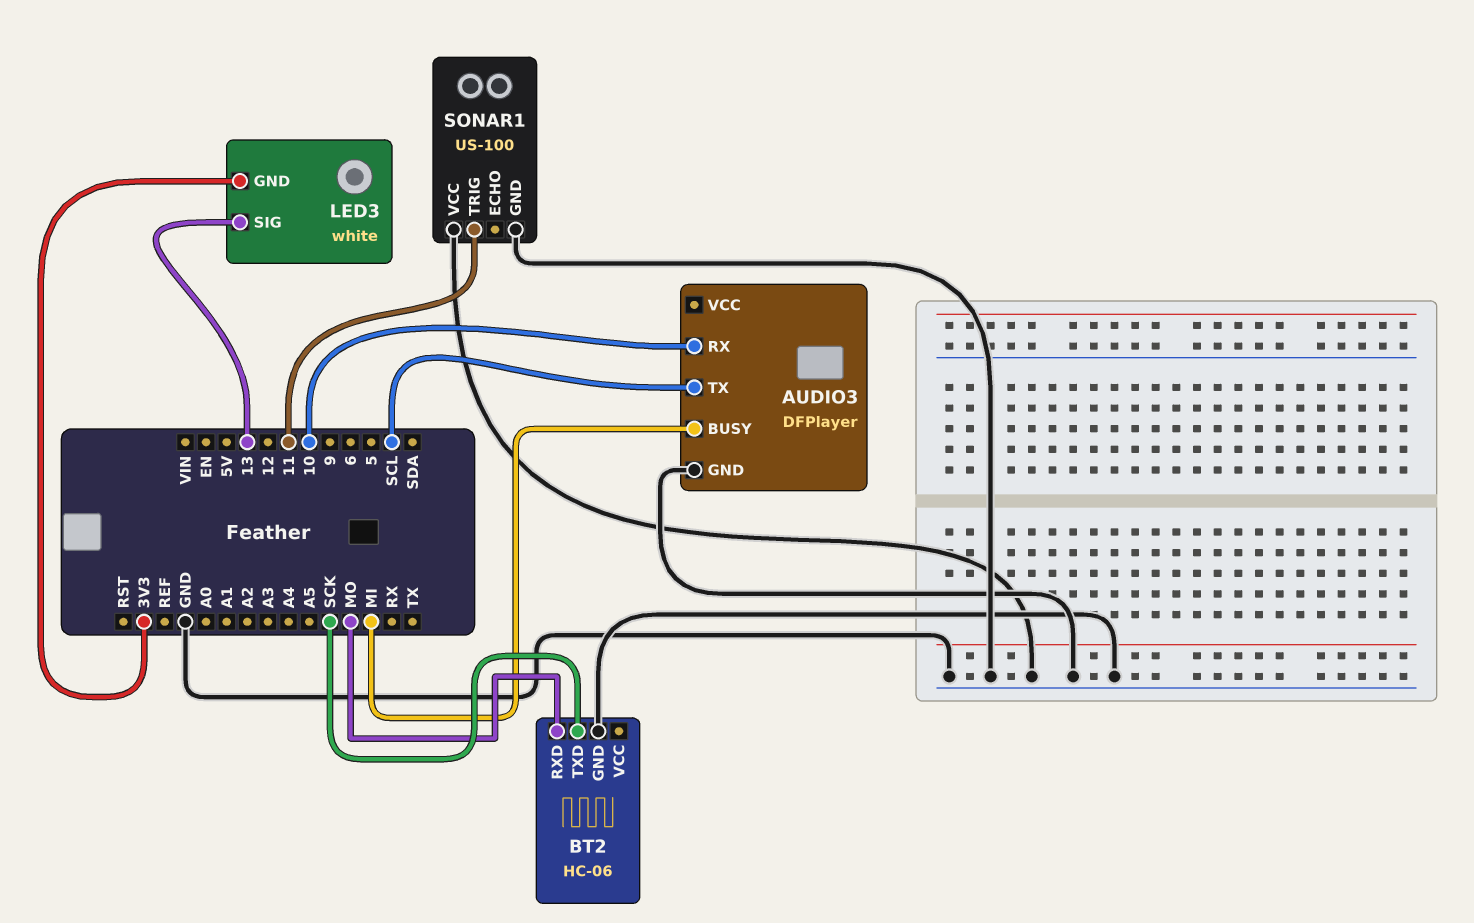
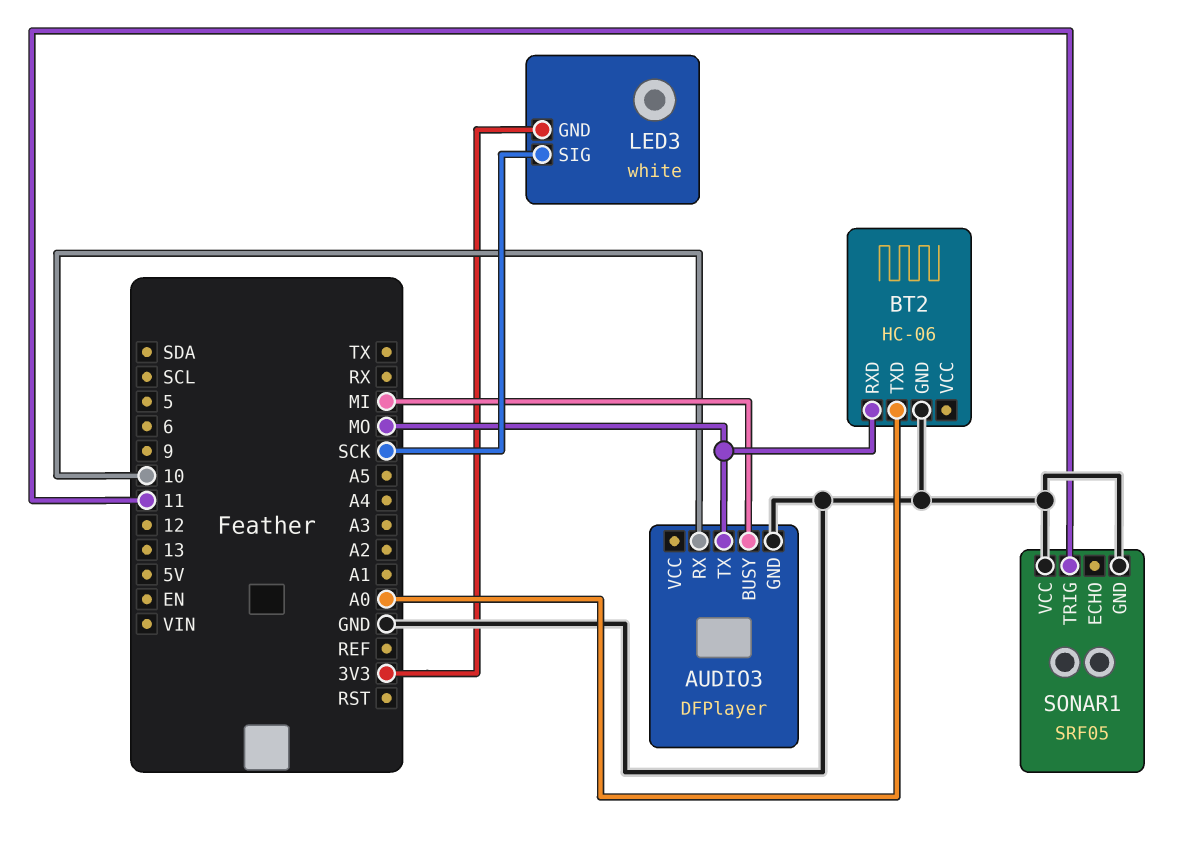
AUDIO3 pin TX: SCL -> MO
BT2 pin TXD: SCK -> A0
LED3 pin SIG: 13 -> SCK
SONAR1: US-100 -> SRF05

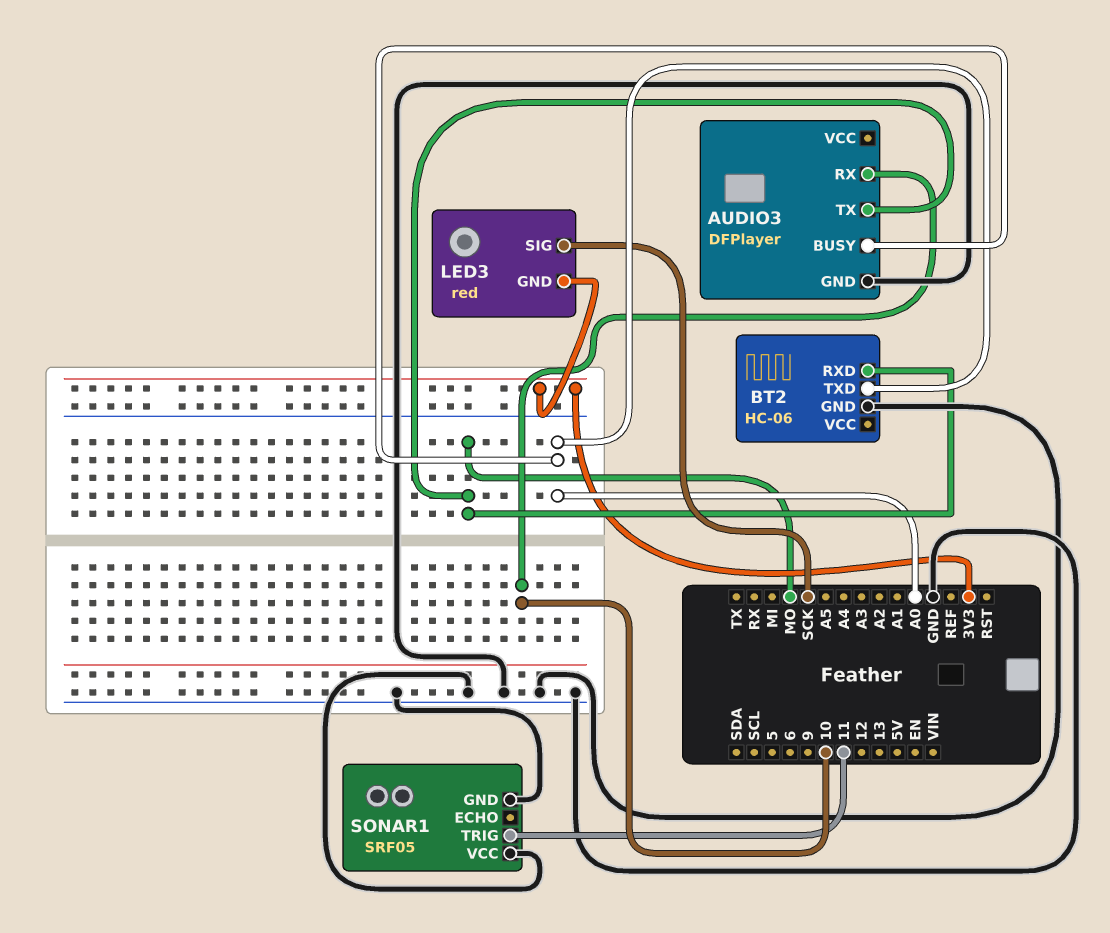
AUDIO3 pin BUSY: MI -> A0
LED3: white -> red

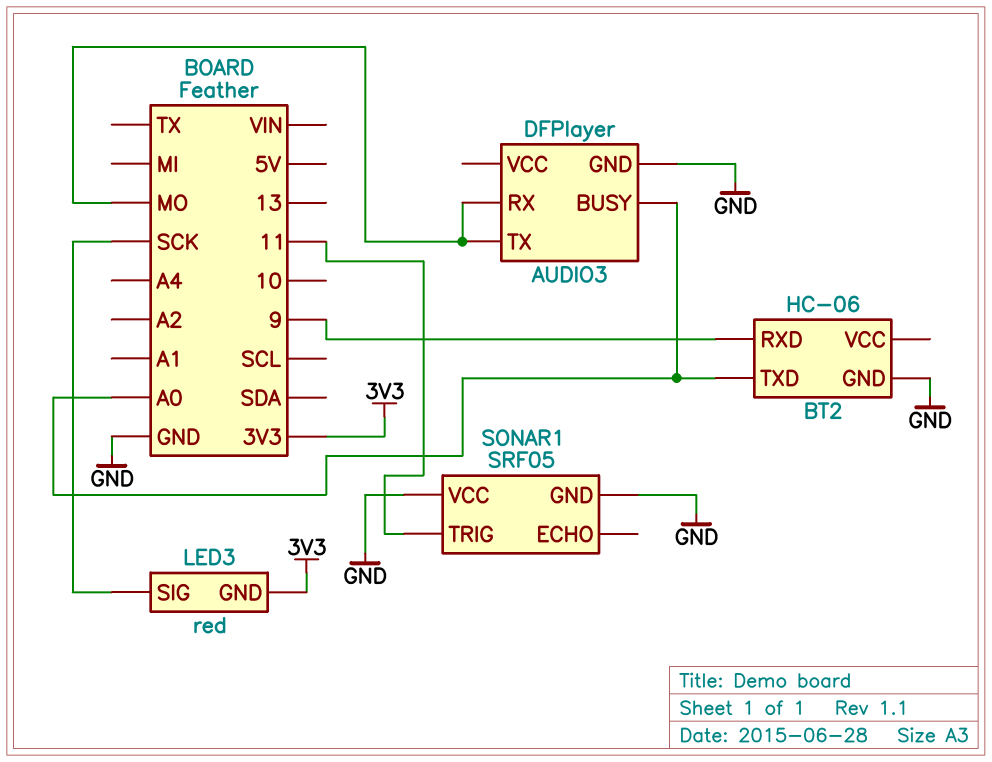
AUDIO3 pin RX: 10 -> MO
BT2 pin RXD: MO -> 9

